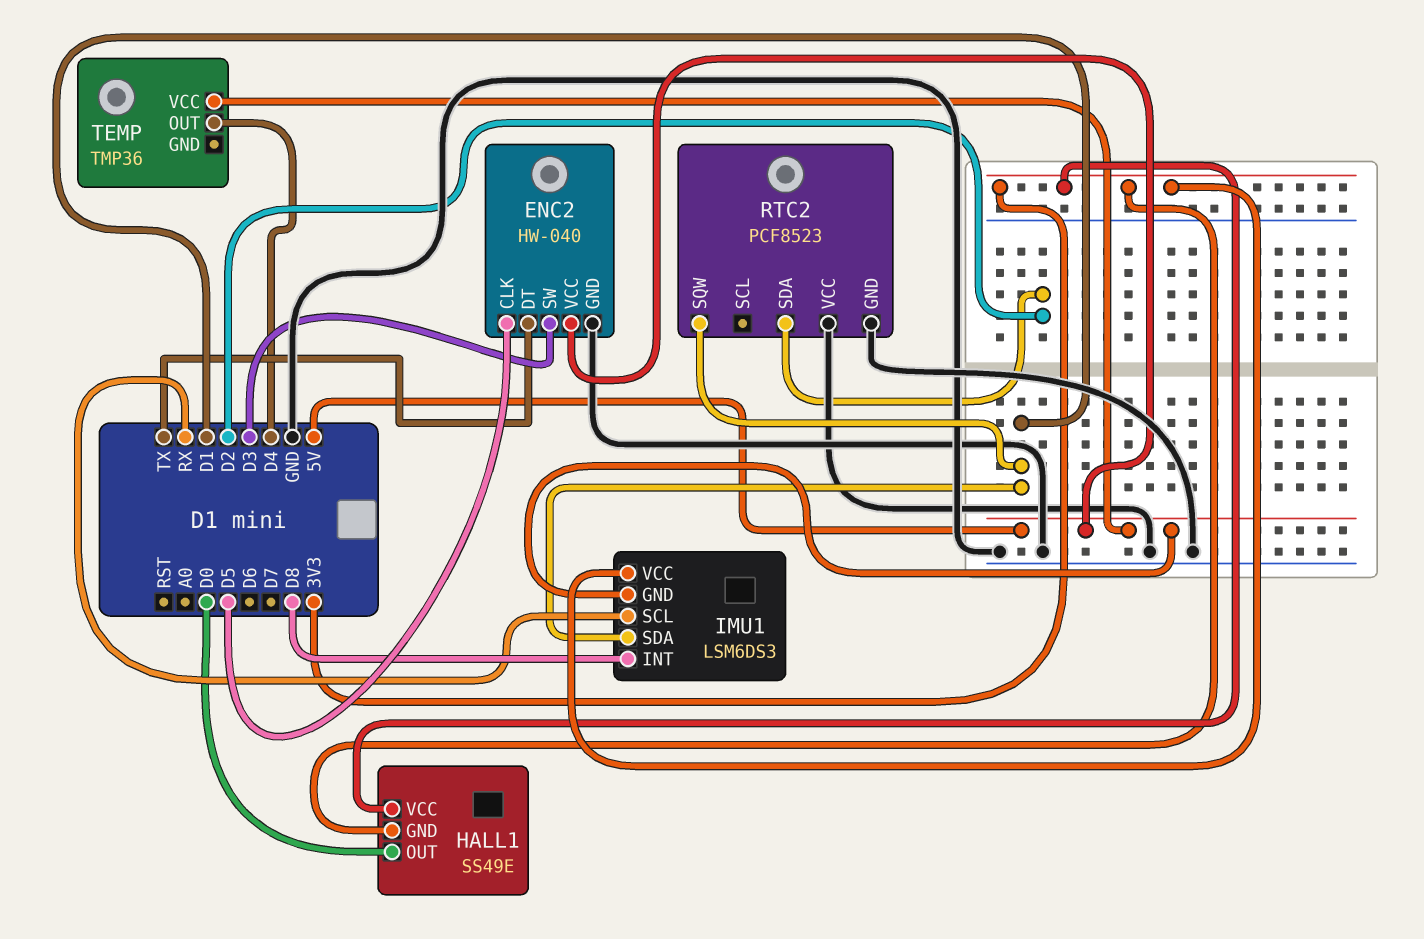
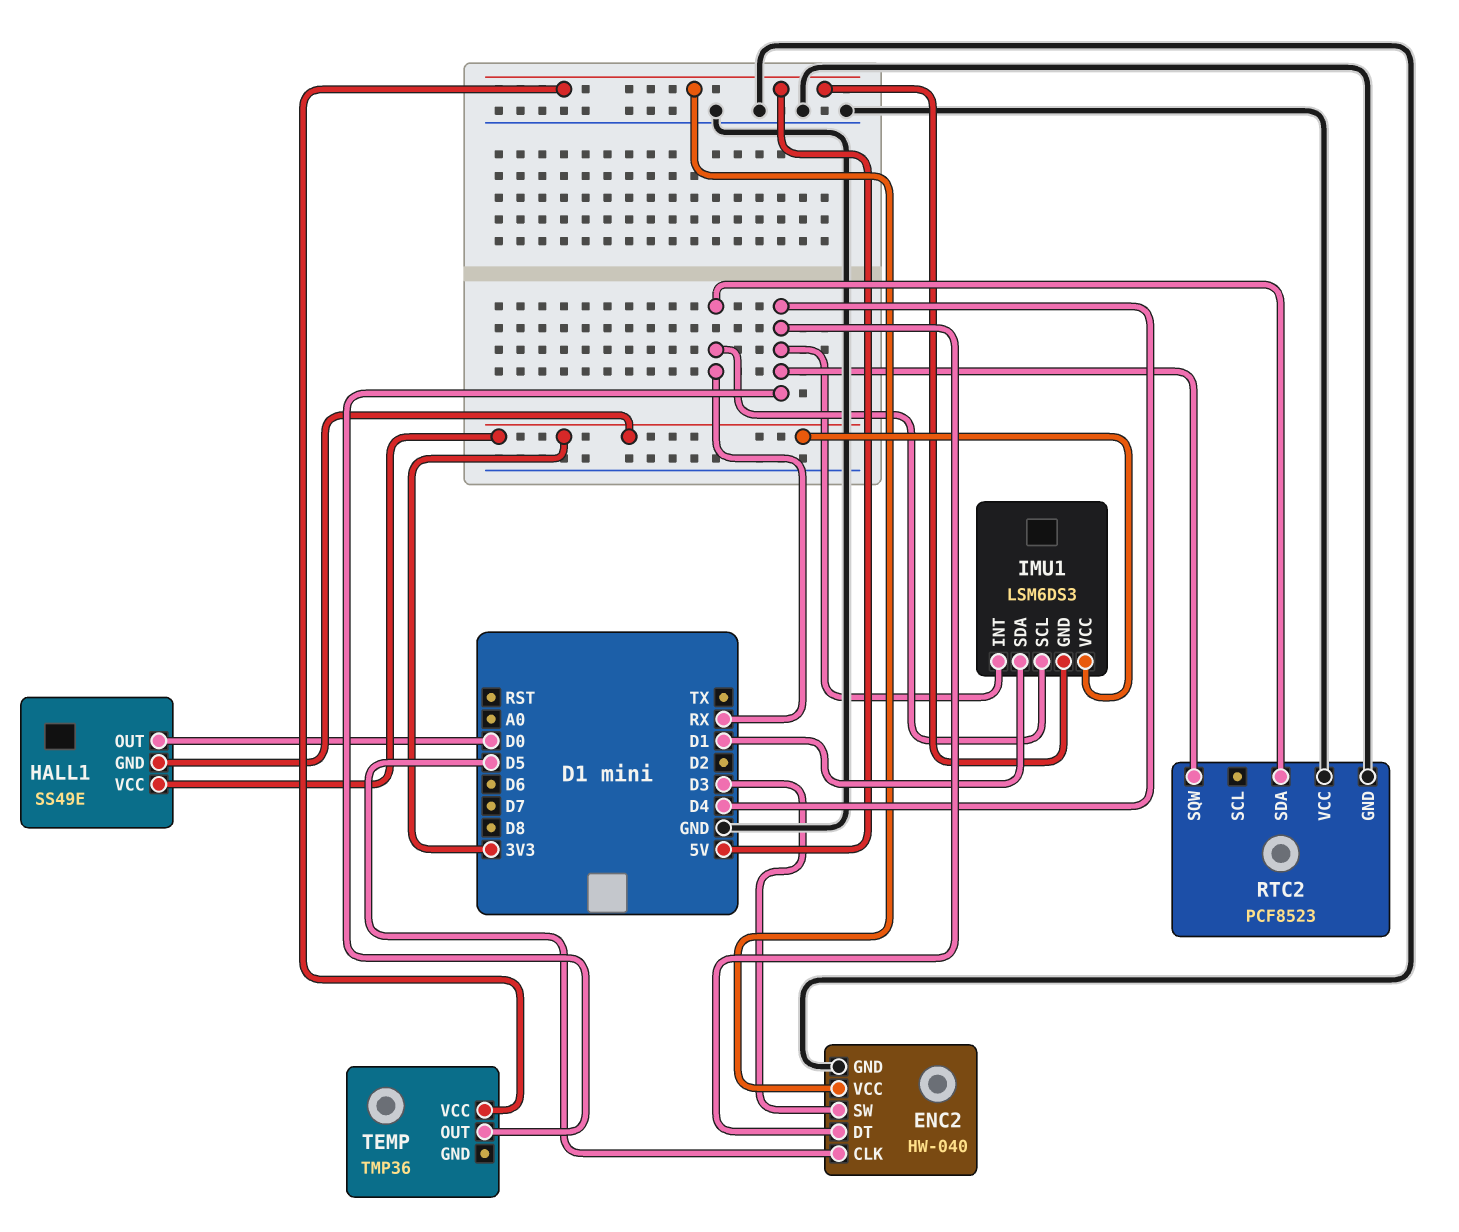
ENC2 pin DT: TX -> D4
IMU1 pin INT: D8 -> D4
RTC2 pin SDA: D2 -> RX
RTC2 pin SQW: D1 -> D4

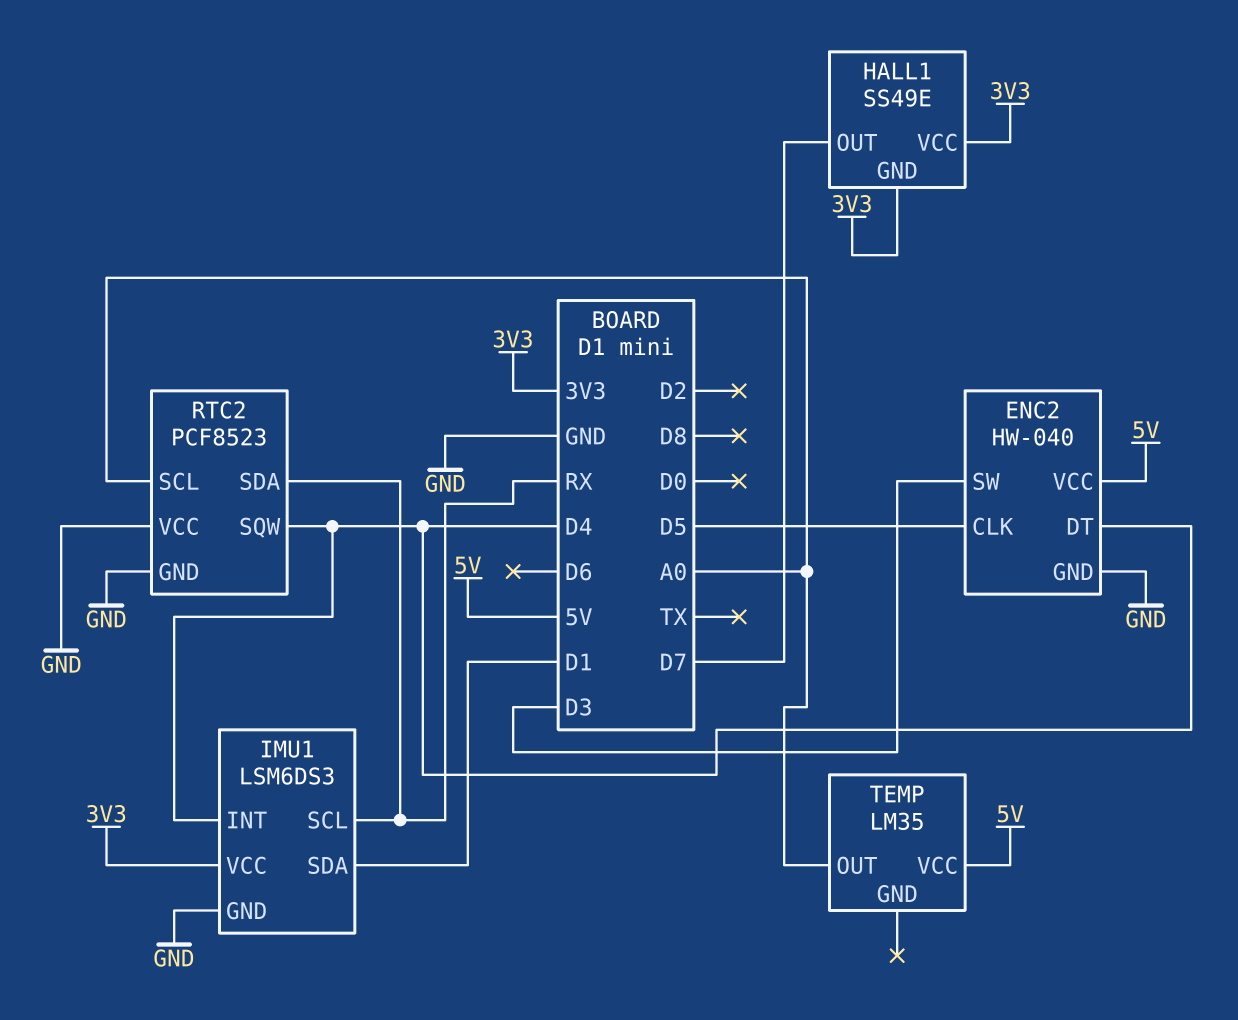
HALL1 pin OUT: D0 -> D7
IMU1 pin GND: 5V -> GND
RTC2 pin SCL: none -> A0
TEMP: TMP36 -> LM35
TEMP pin OUT: D4 -> A0

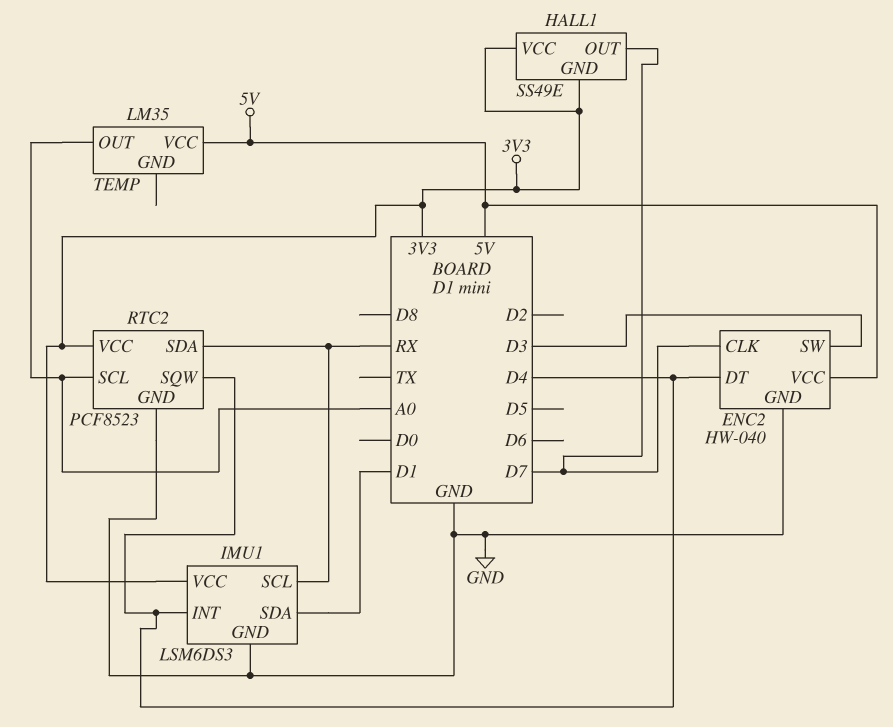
ENC2 pin CLK: D5 -> D7
RTC2 pin VCC: GND -> 3V3

